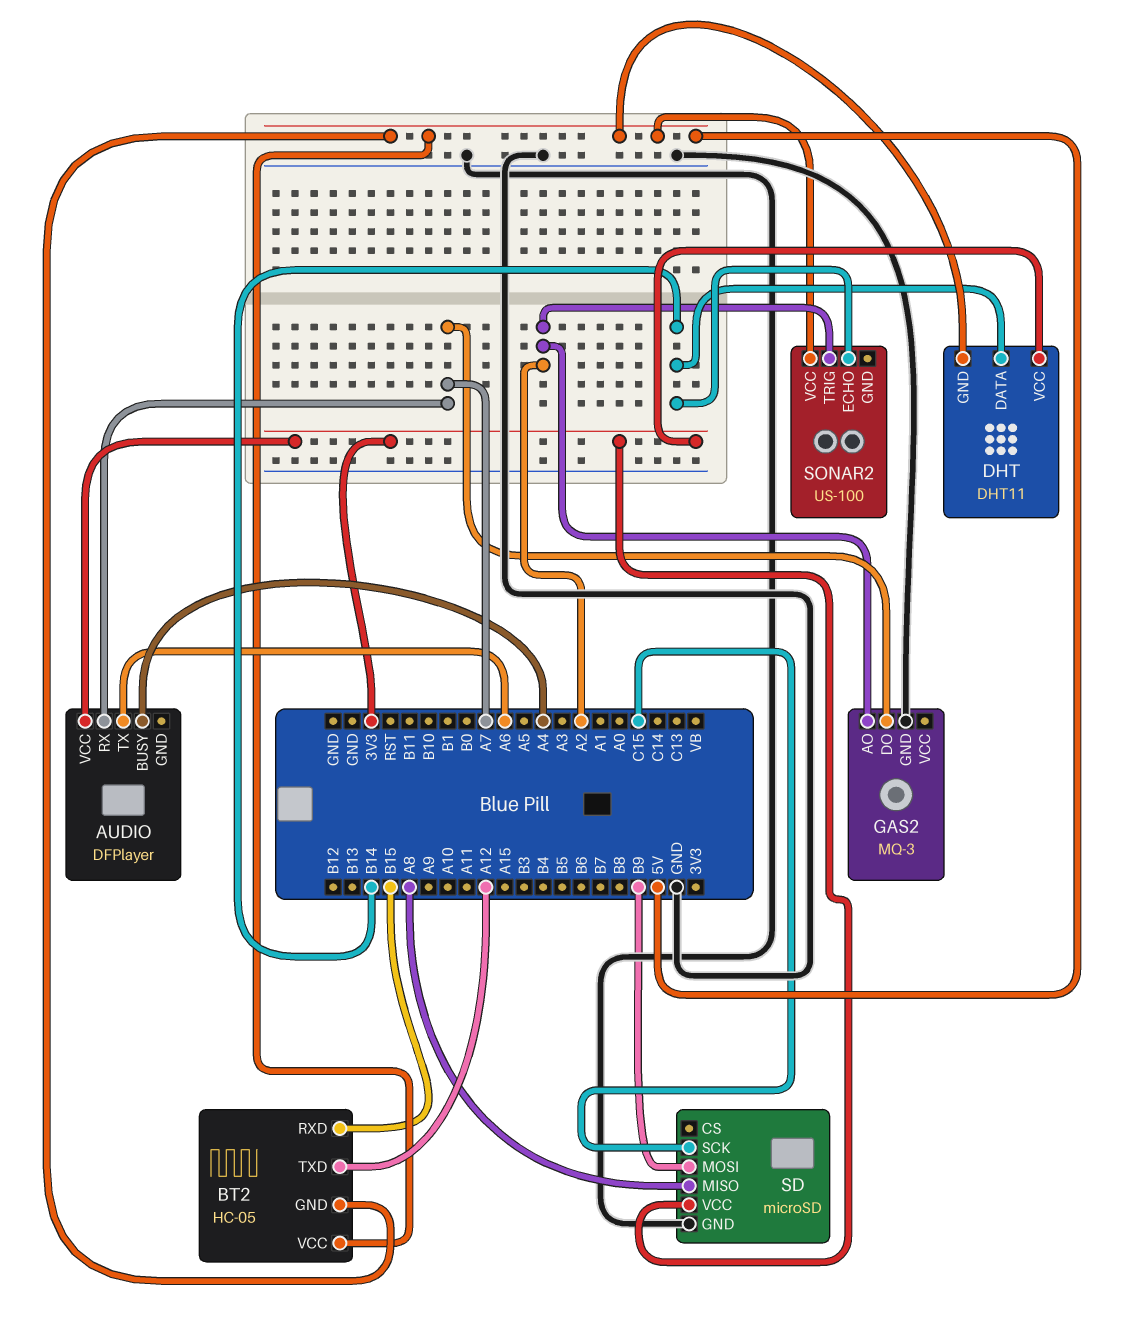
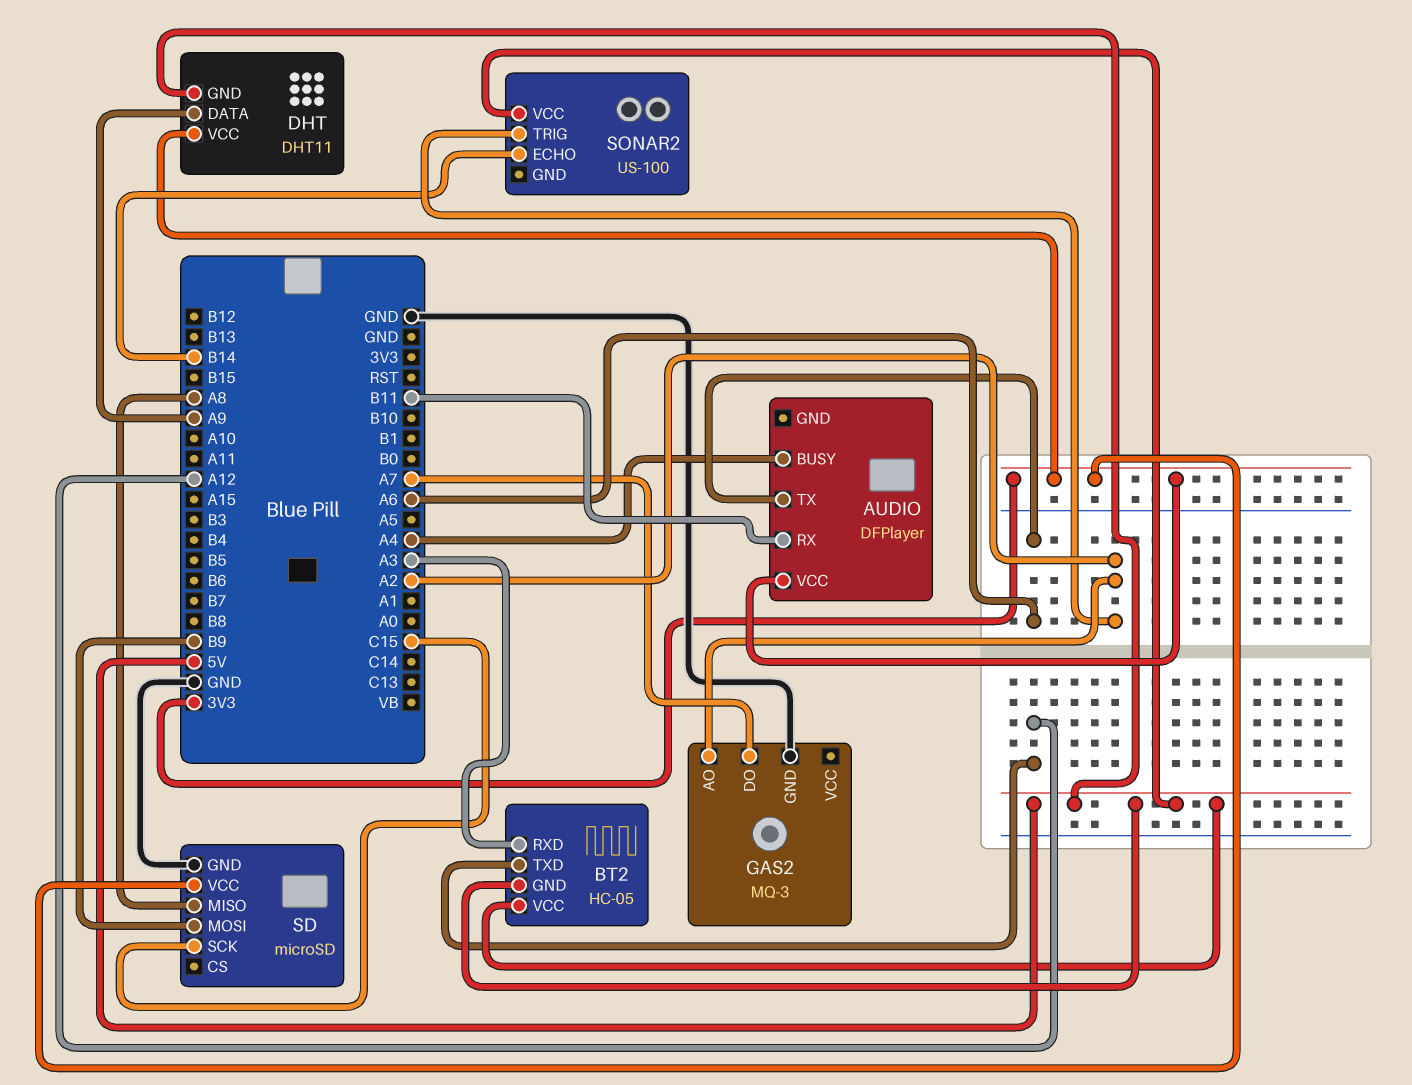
AUDIO pin RX: A7 -> B11
BT2 pin RXD: B15 -> A3
DHT pin DATA: B14 -> A9

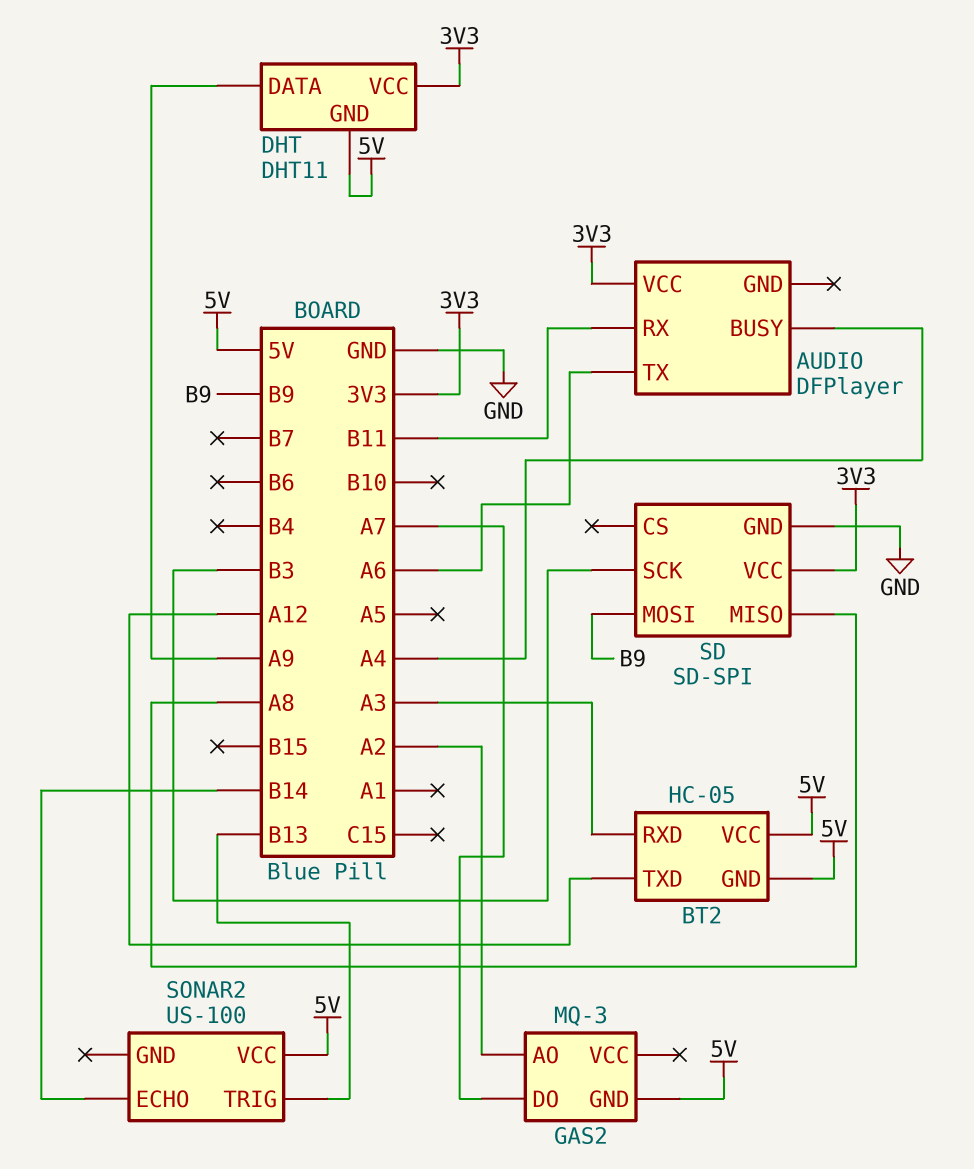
GAS2 pin GND: GND -> 5V
SD: microSD -> SD-SPI
SD pin SCK: C15 -> B3
SONAR2 pin TRIG: A2 -> B13

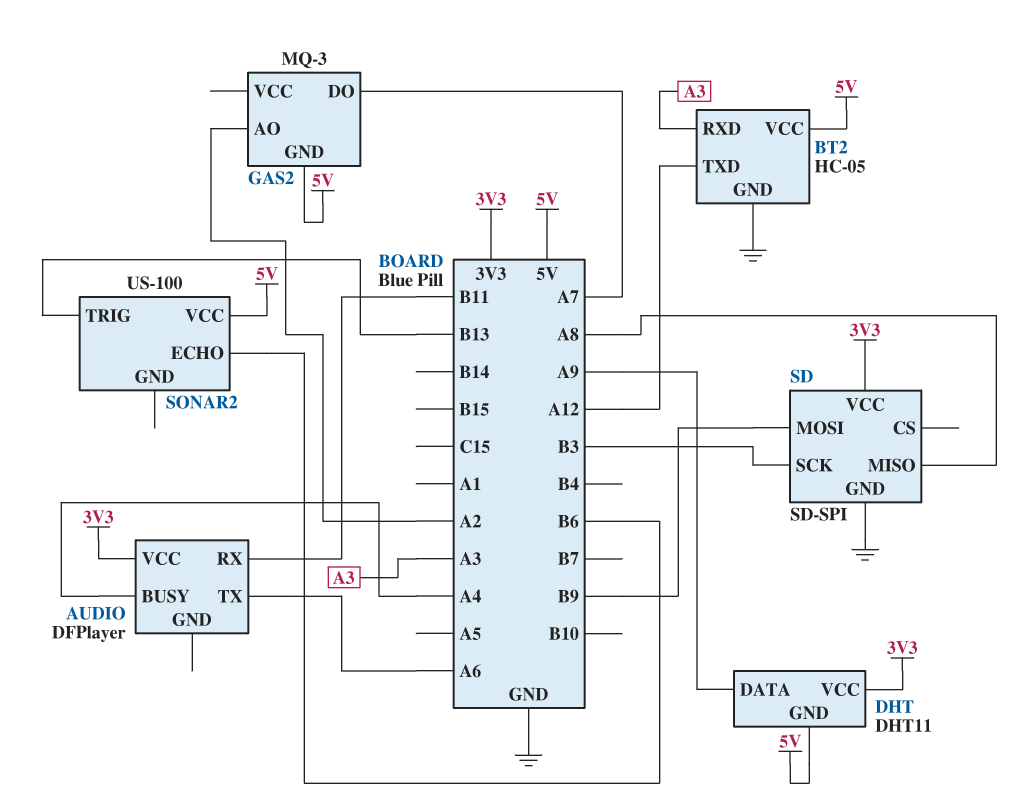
BT2 pin GND: 5V -> GND
SONAR2 pin ECHO: B14 -> B6

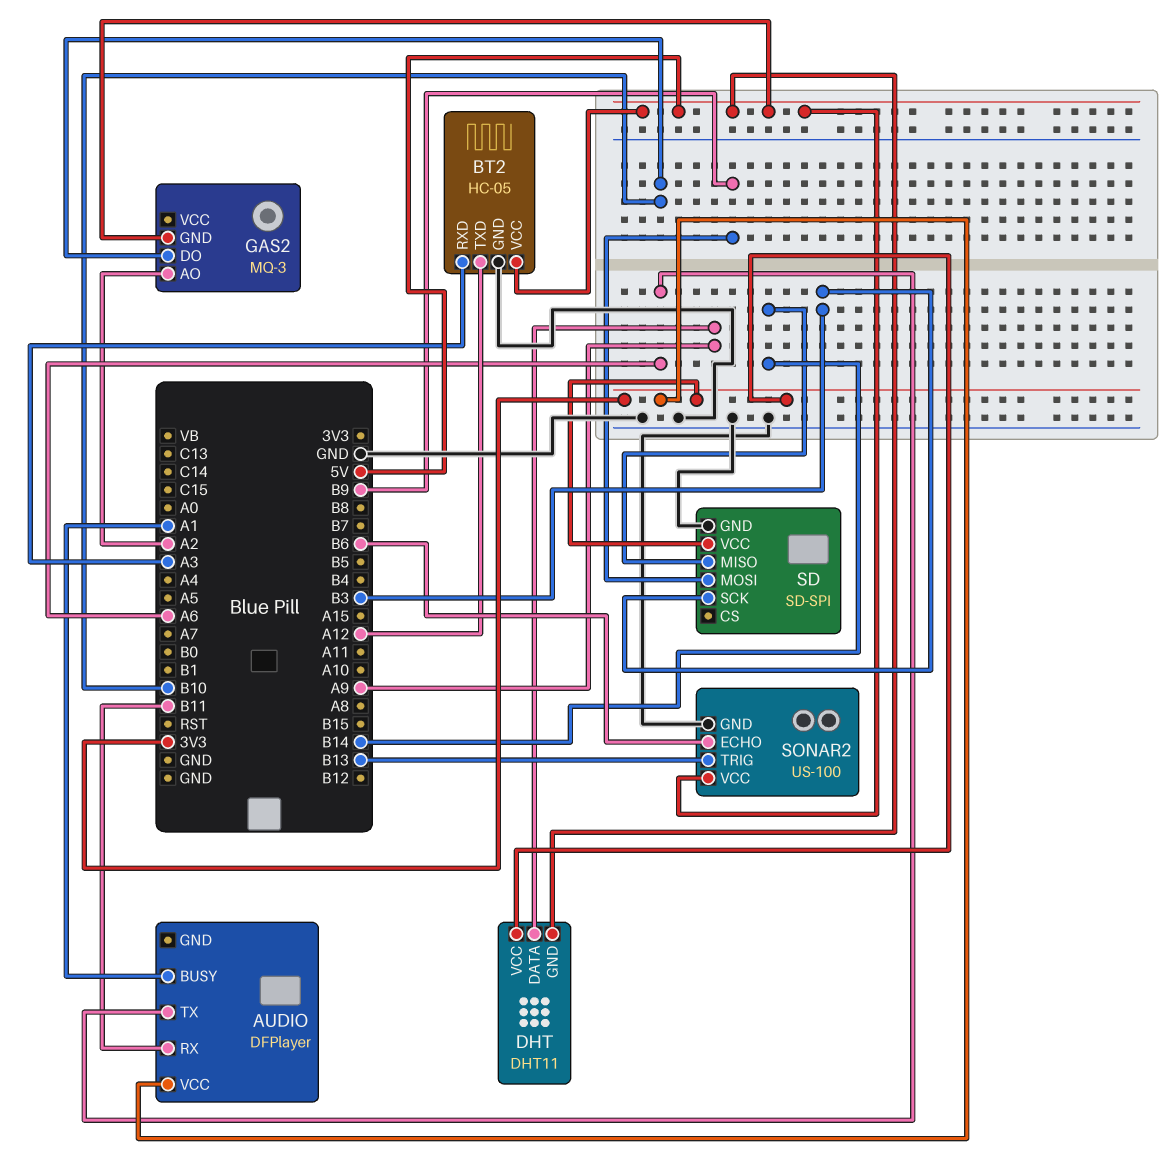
AUDIO pin BUSY: A4 -> A1
GAS2 pin DO: A7 -> B10
SD pin MISO: A8 -> B14
SONAR2 pin GND: none -> GND

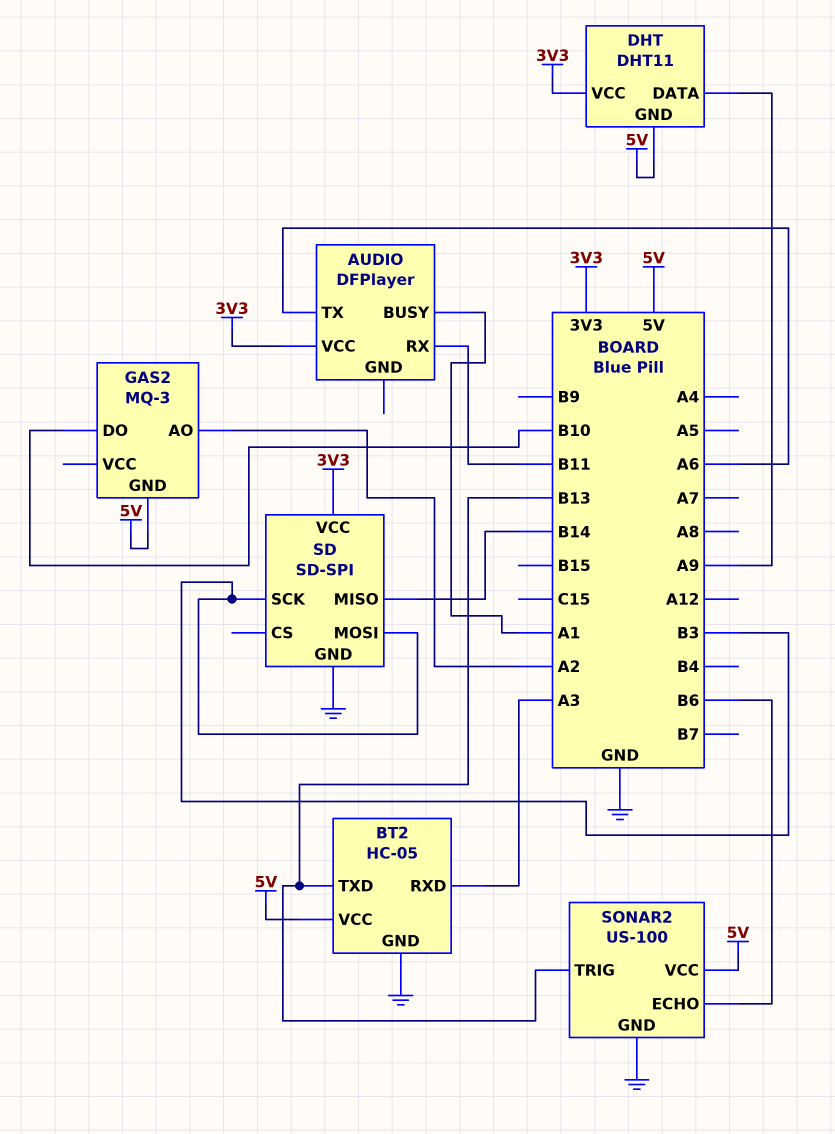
BT2 pin TXD: A12 -> B13
SD pin MOSI: B9 -> B3

